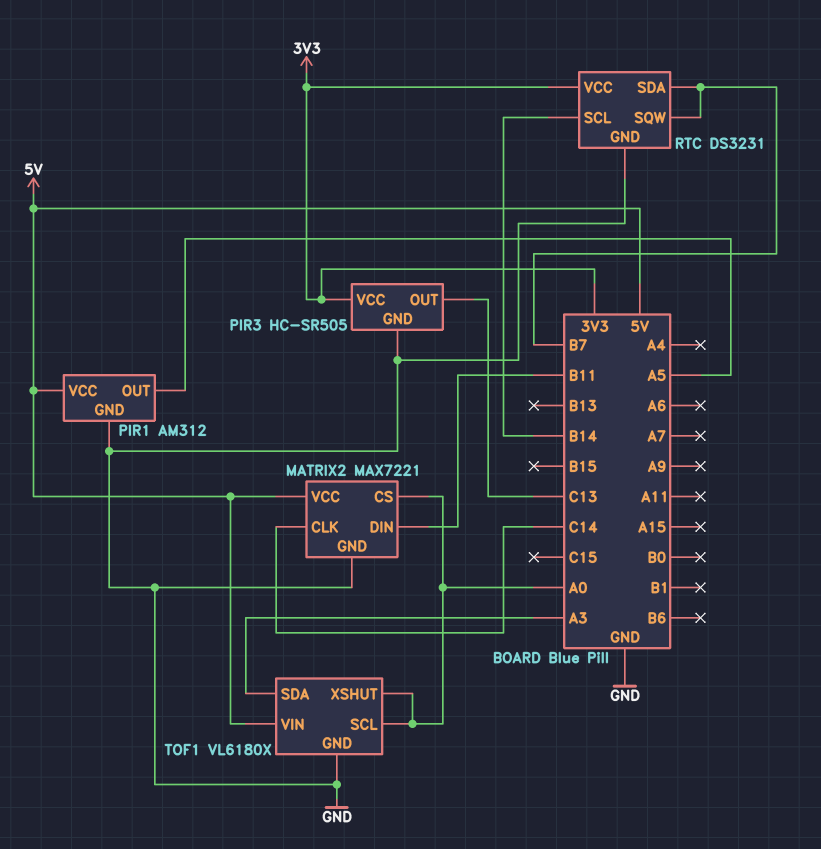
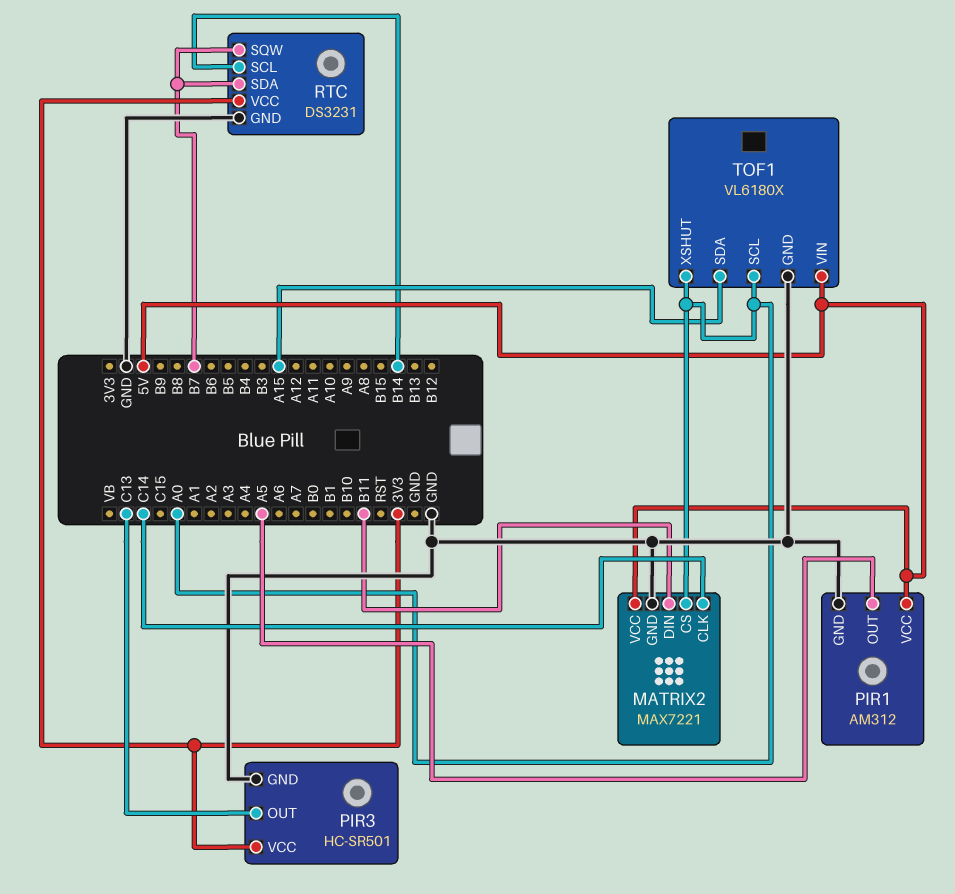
PIR3: HC-SR505 -> HC-SR501
TOF1 pin SDA: A3 -> A15

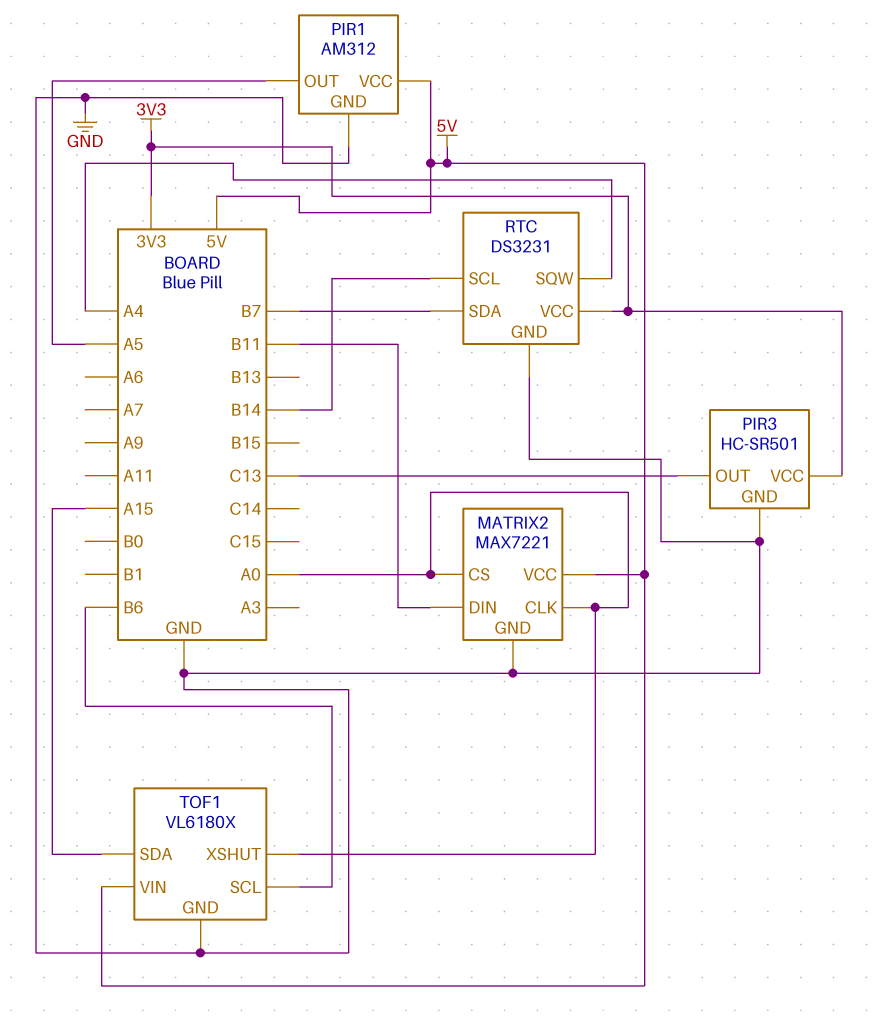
MATRIX2 pin CLK: C14 -> A0
RTC pin SQW: B7 -> A4
TOF1 pin SCL: A0 -> B6

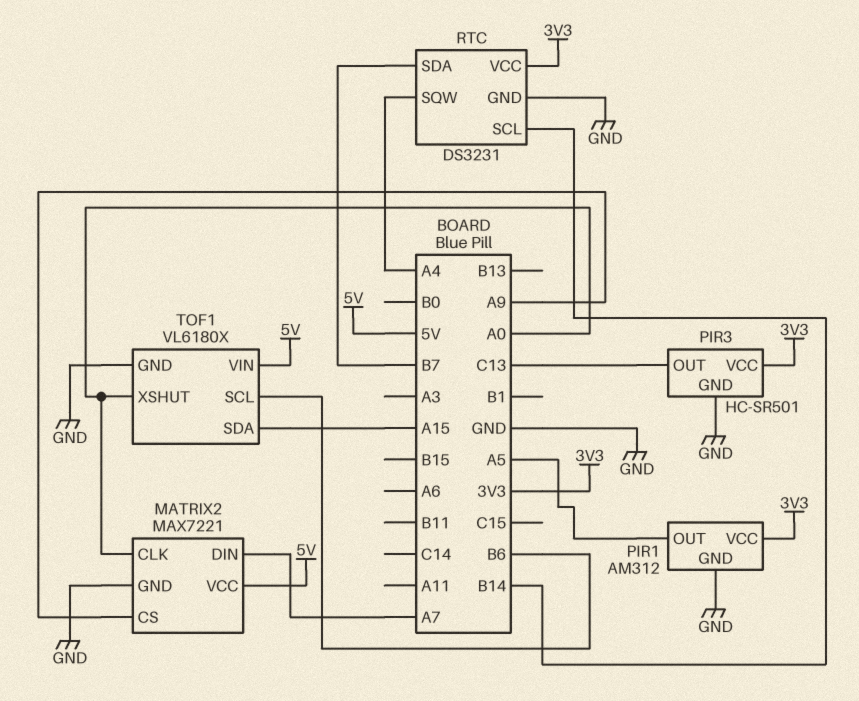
MATRIX2 pin CS: A0 -> A9
MATRIX2 pin DIN: B11 -> A7
PIR1 pin VCC: 5V -> 3V3

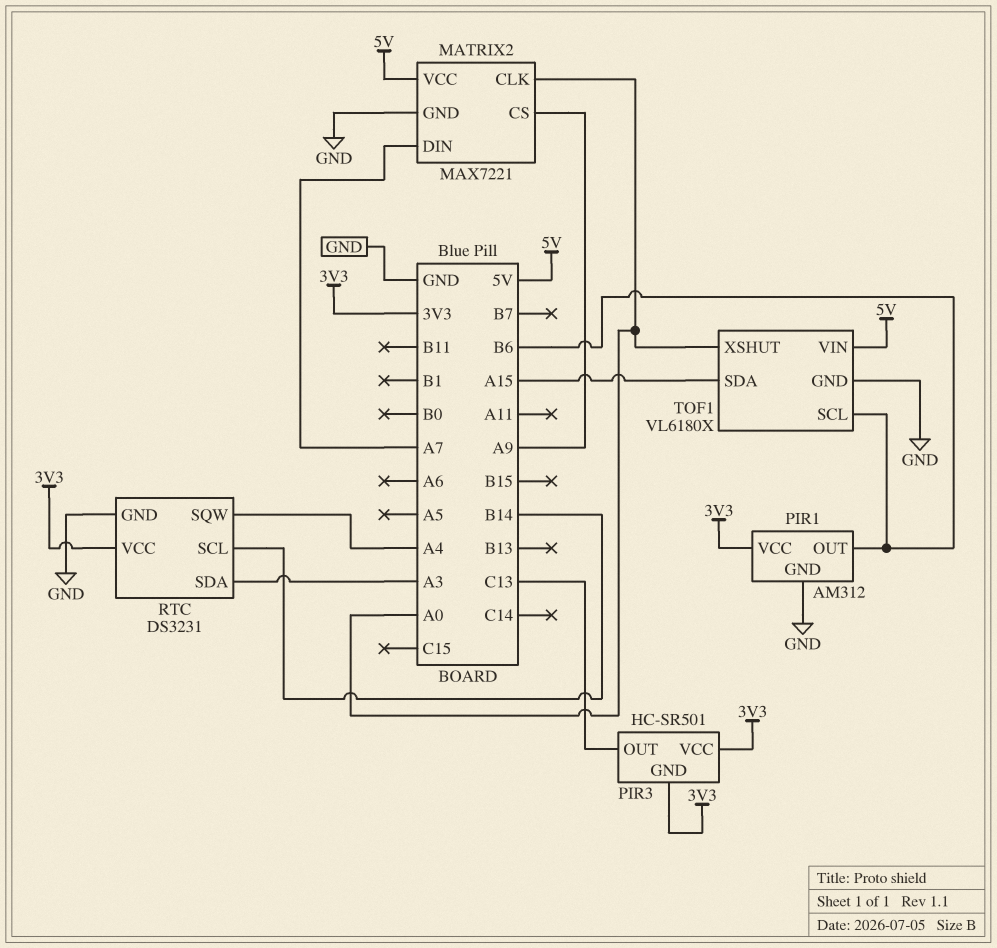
PIR1 pin OUT: A5 -> B6
PIR3 pin GND: GND -> 3V3
RTC pin SDA: B7 -> A3

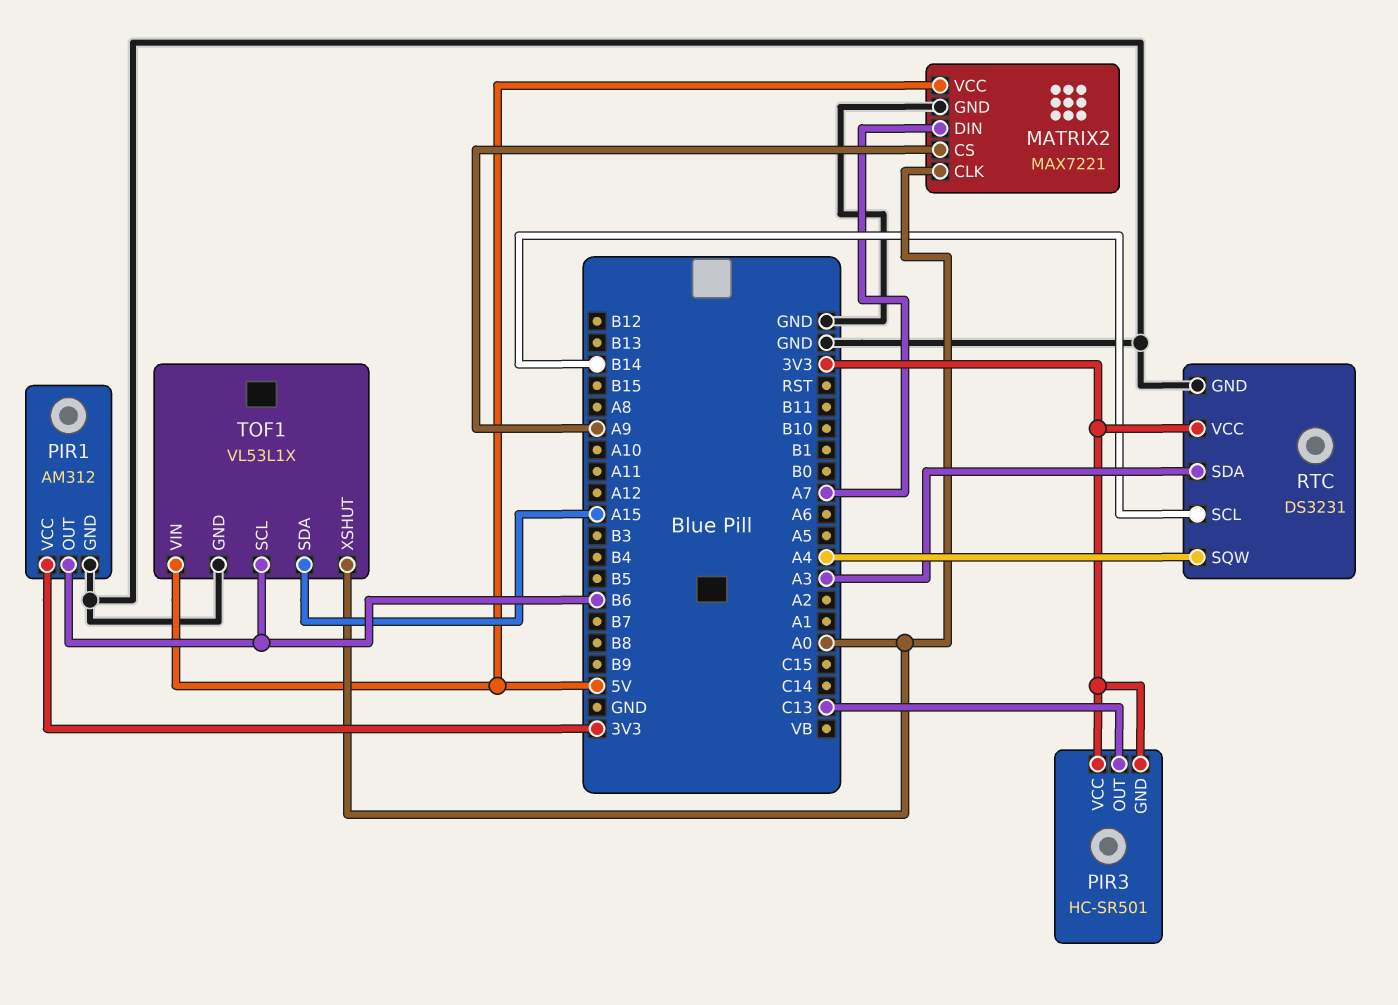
TOF1: VL6180X -> VL53L1X

